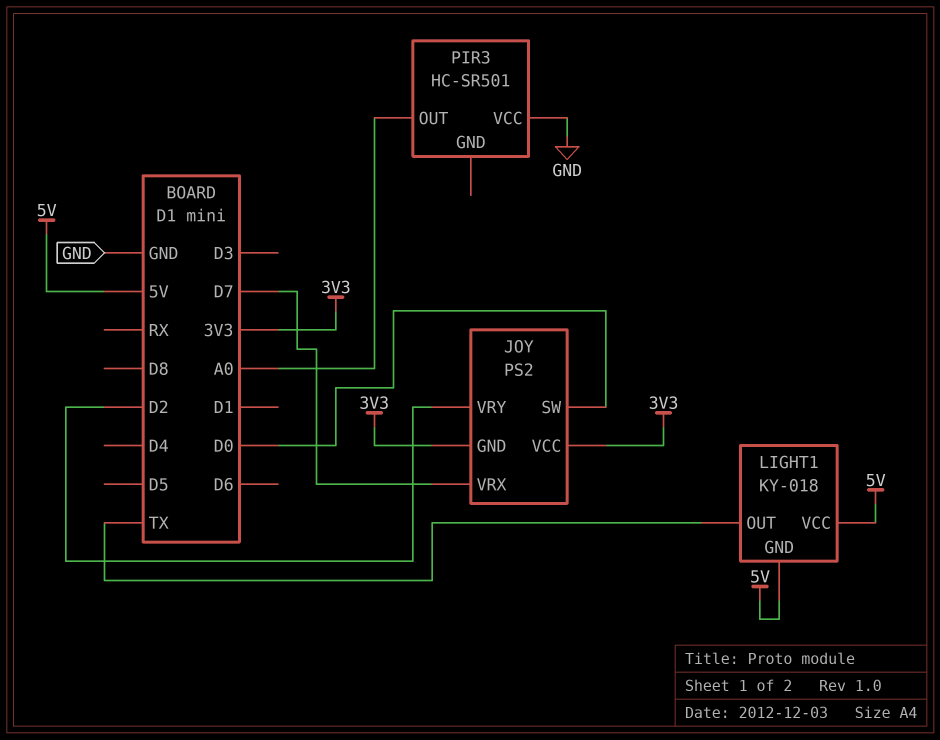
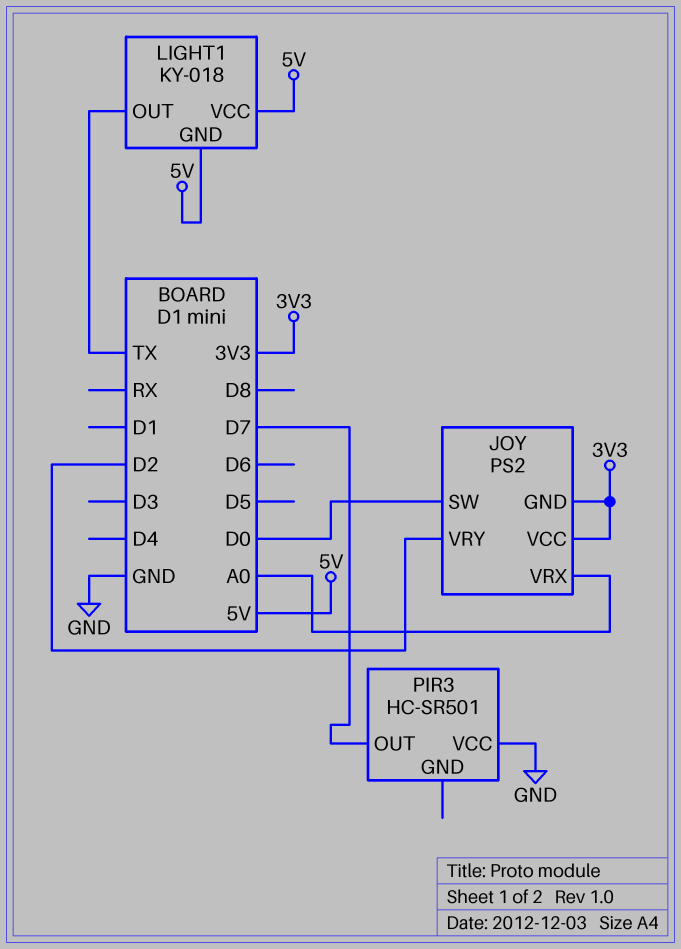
JOY pin VRX: D7 -> A0
PIR3 pin OUT: A0 -> D7

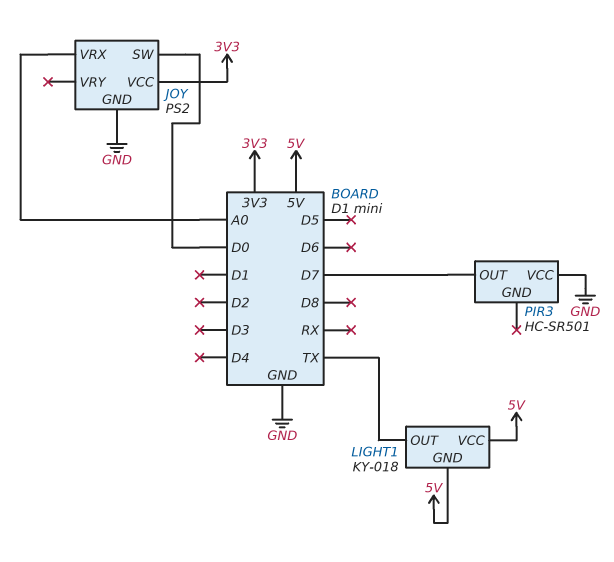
JOY pin GND: 3V3 -> GND
JOY pin VRY: D2 -> none

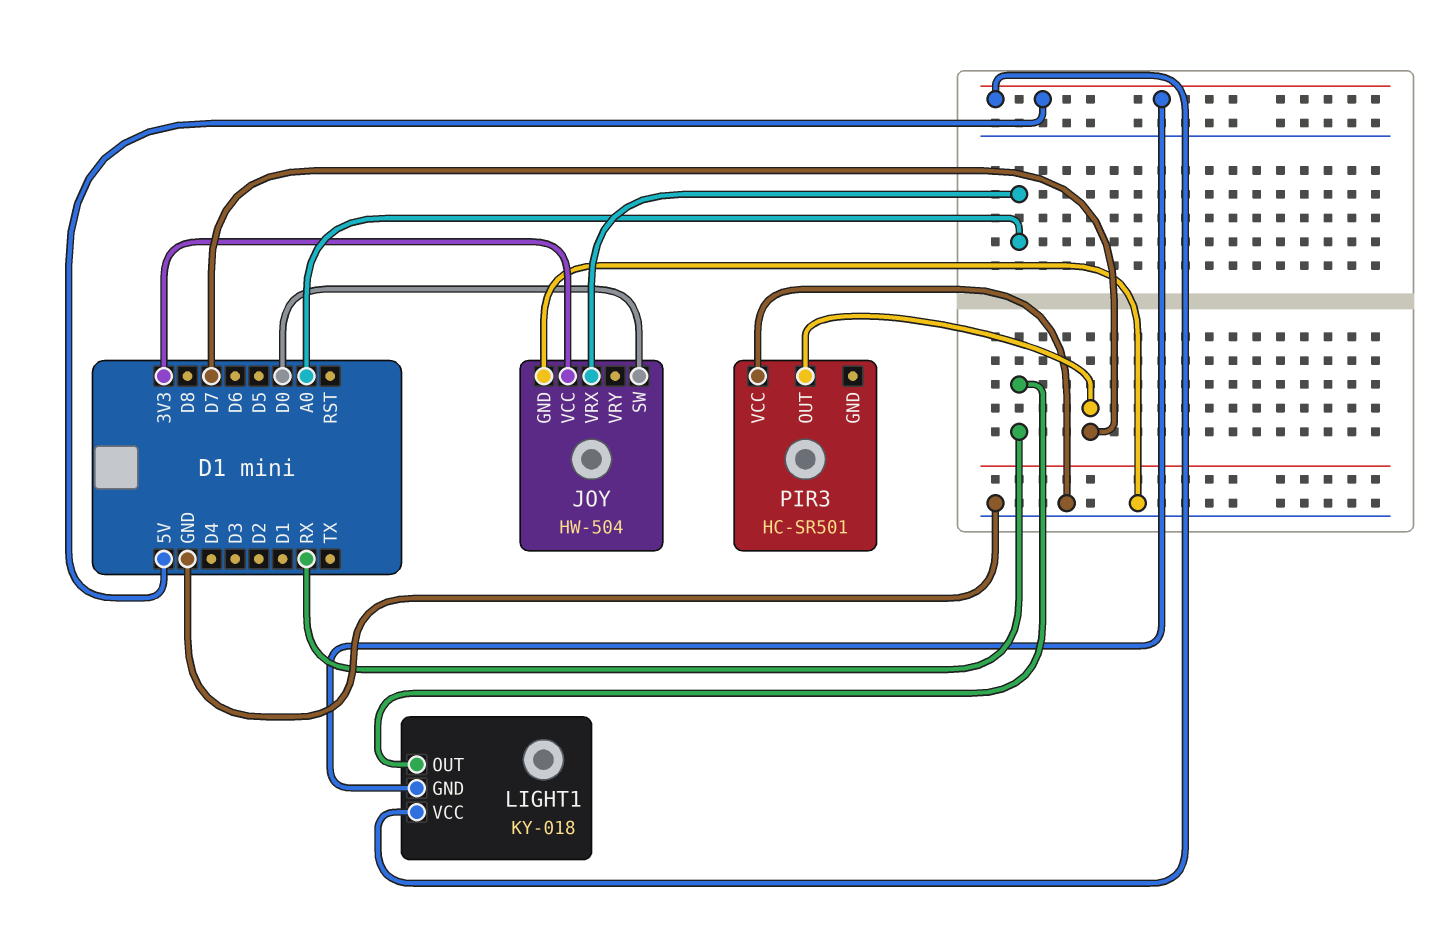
JOY: PS2 -> HW-504
LIGHT1 pin OUT: TX -> RX

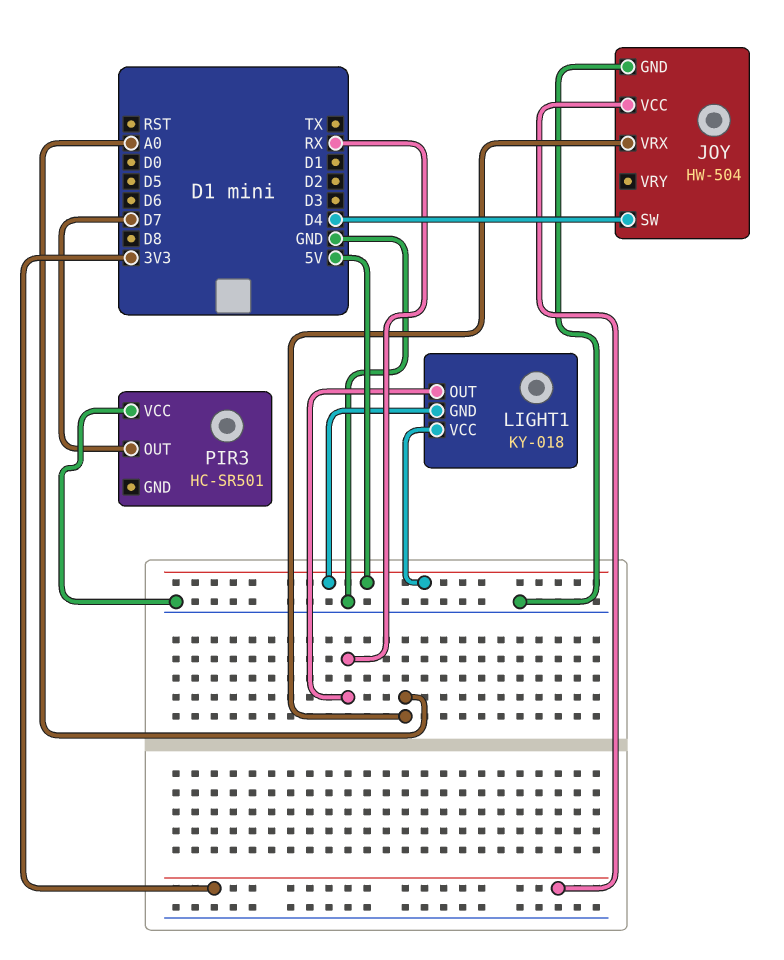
JOY pin SW: D0 -> D4

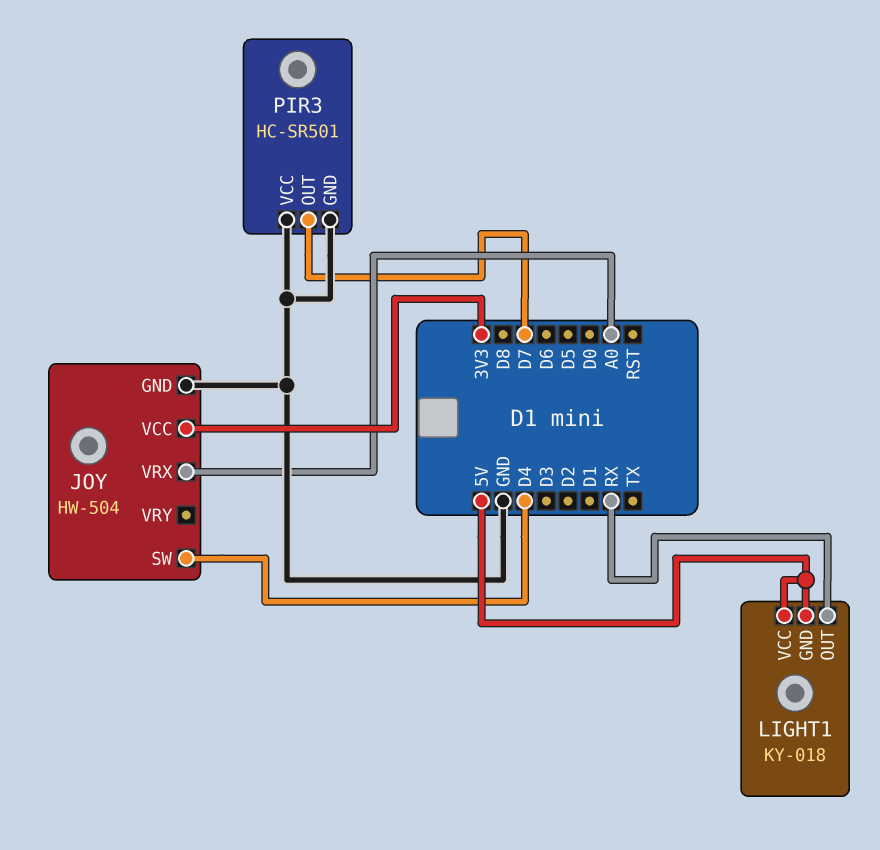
PIR3 pin GND: none -> GND

